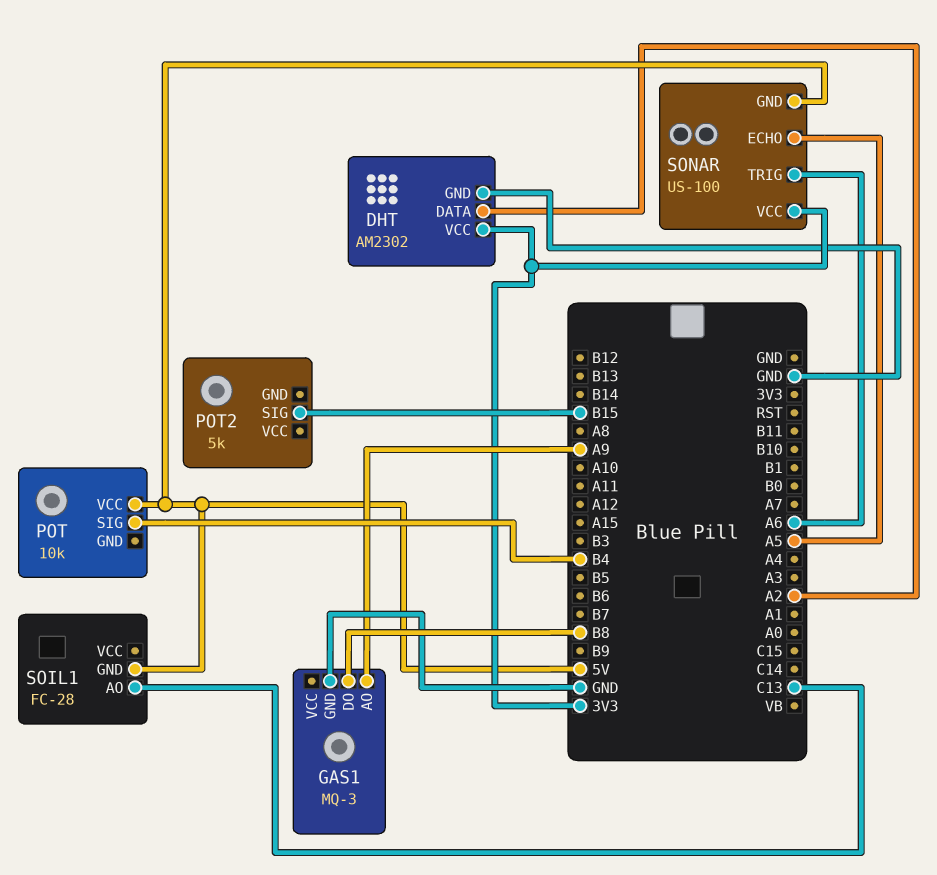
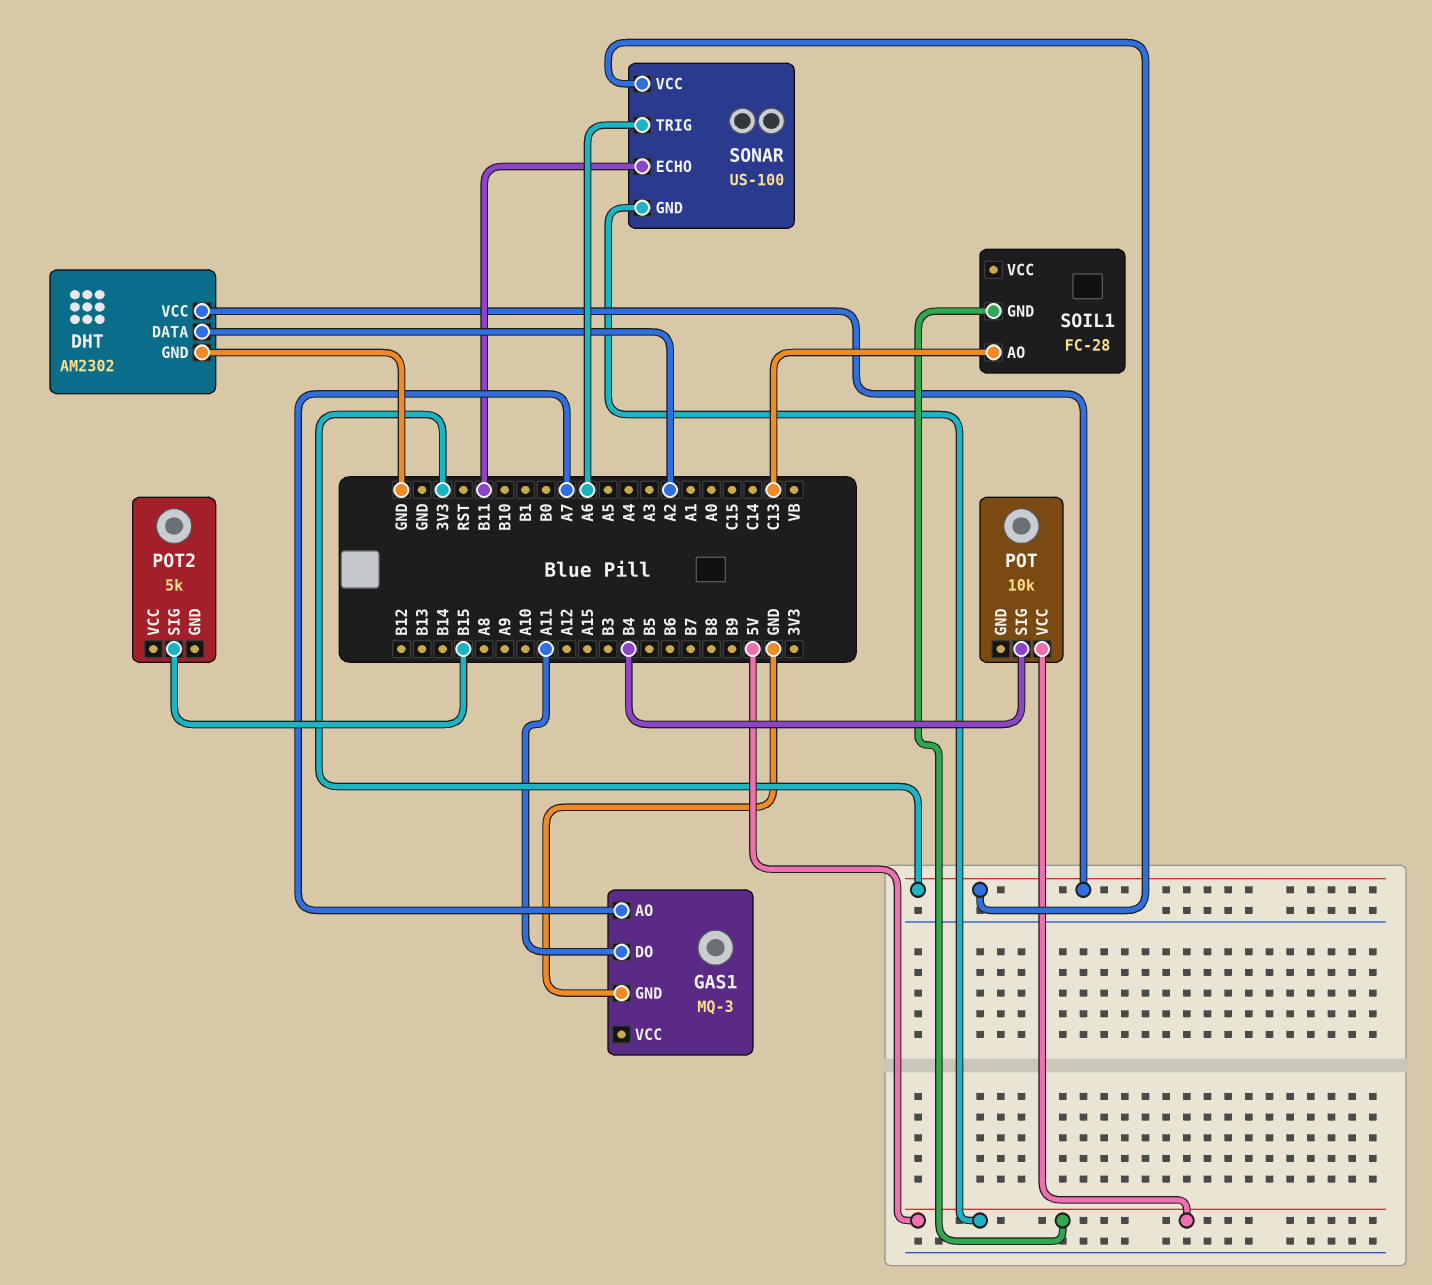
GAS1 pin AO: A9 -> A7
GAS1 pin DO: B8 -> A11
SONAR pin ECHO: A5 -> B11

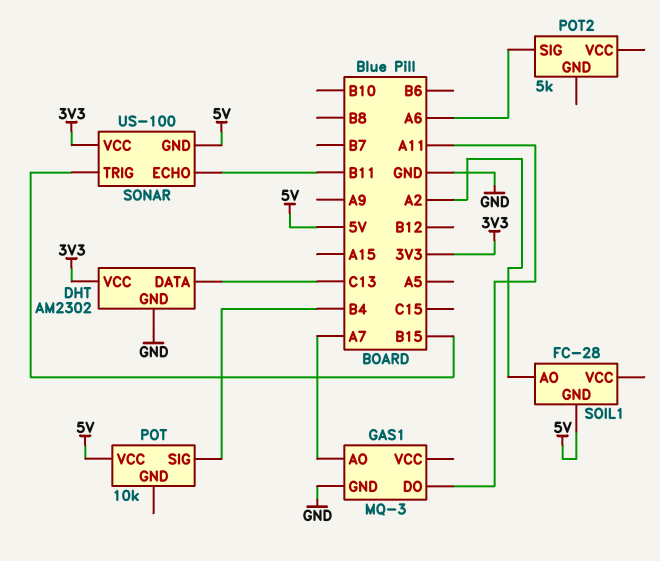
DHT pin DATA: A2 -> C13
POT2 pin SIG: B15 -> A6
SOIL1 pin AO: C13 -> A2
SONAR pin TRIG: A6 -> B15

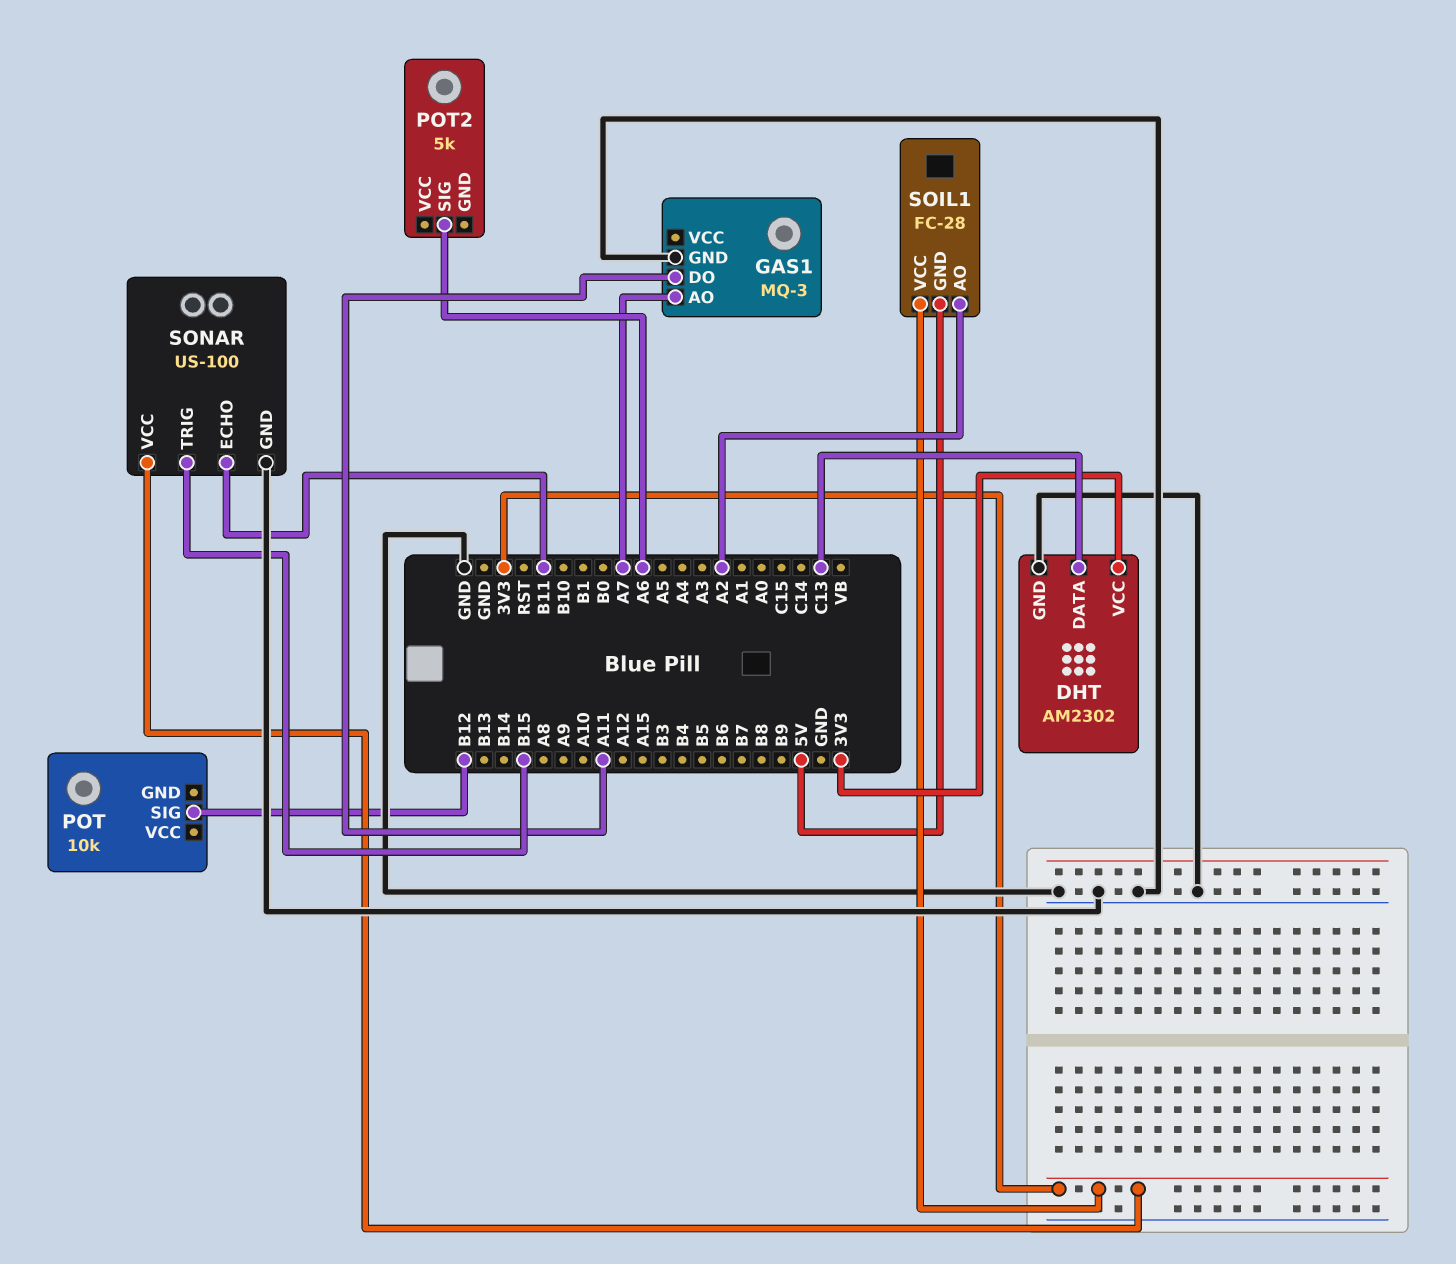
POT pin SIG: B4 -> B12
POT pin VCC: 5V -> none
SOIL1 pin VCC: none -> 3V3
SONAR pin GND: 5V -> GND

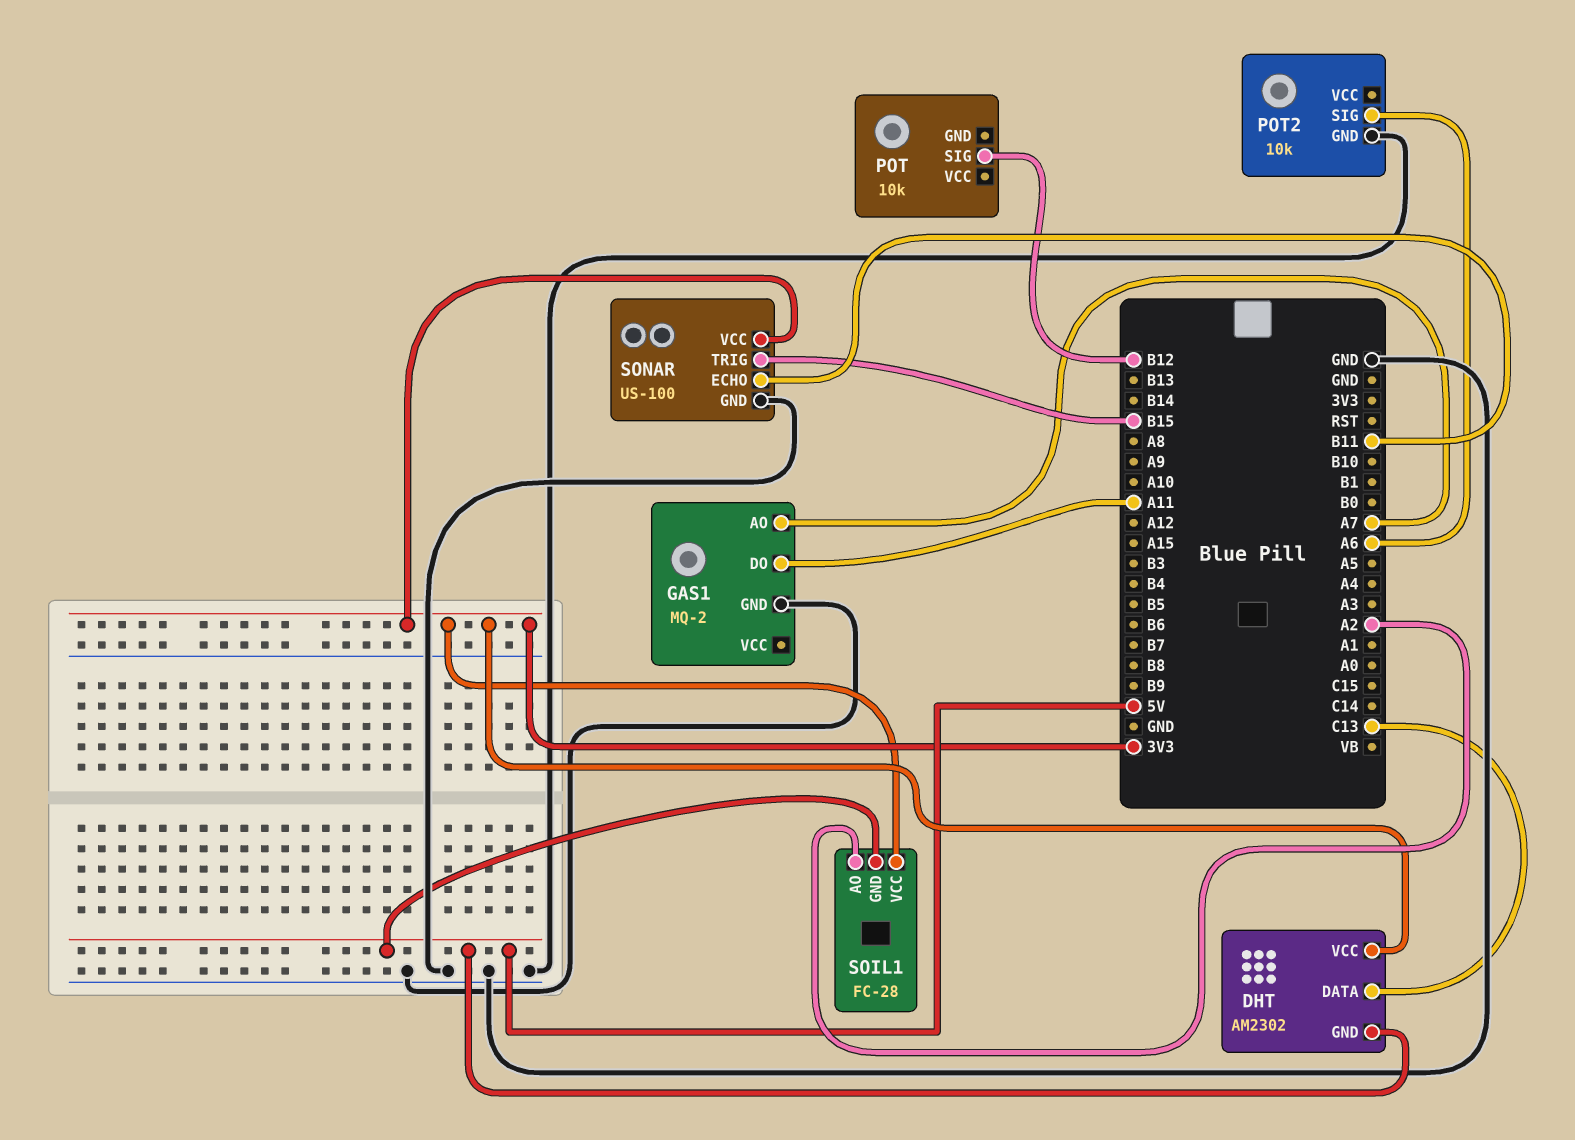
DHT pin GND: GND -> 5V
GAS1: MQ-3 -> MQ-2
POT2: 5k -> 10k
POT2 pin GND: none -> GND

